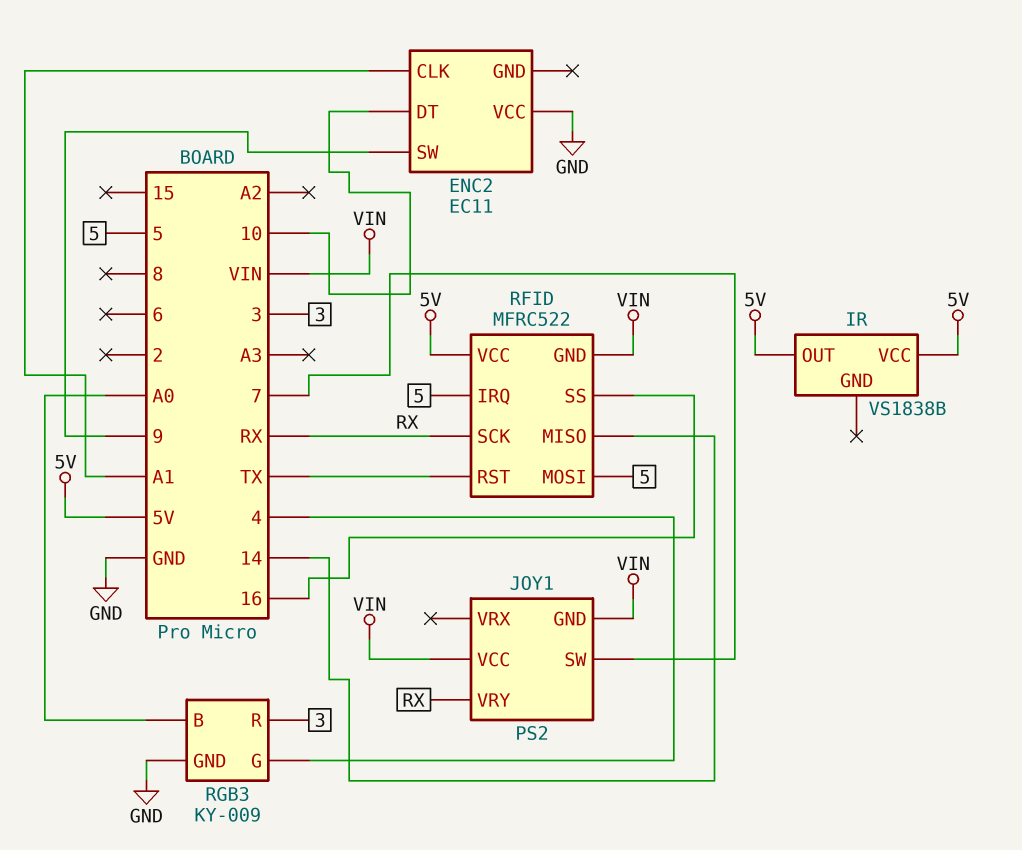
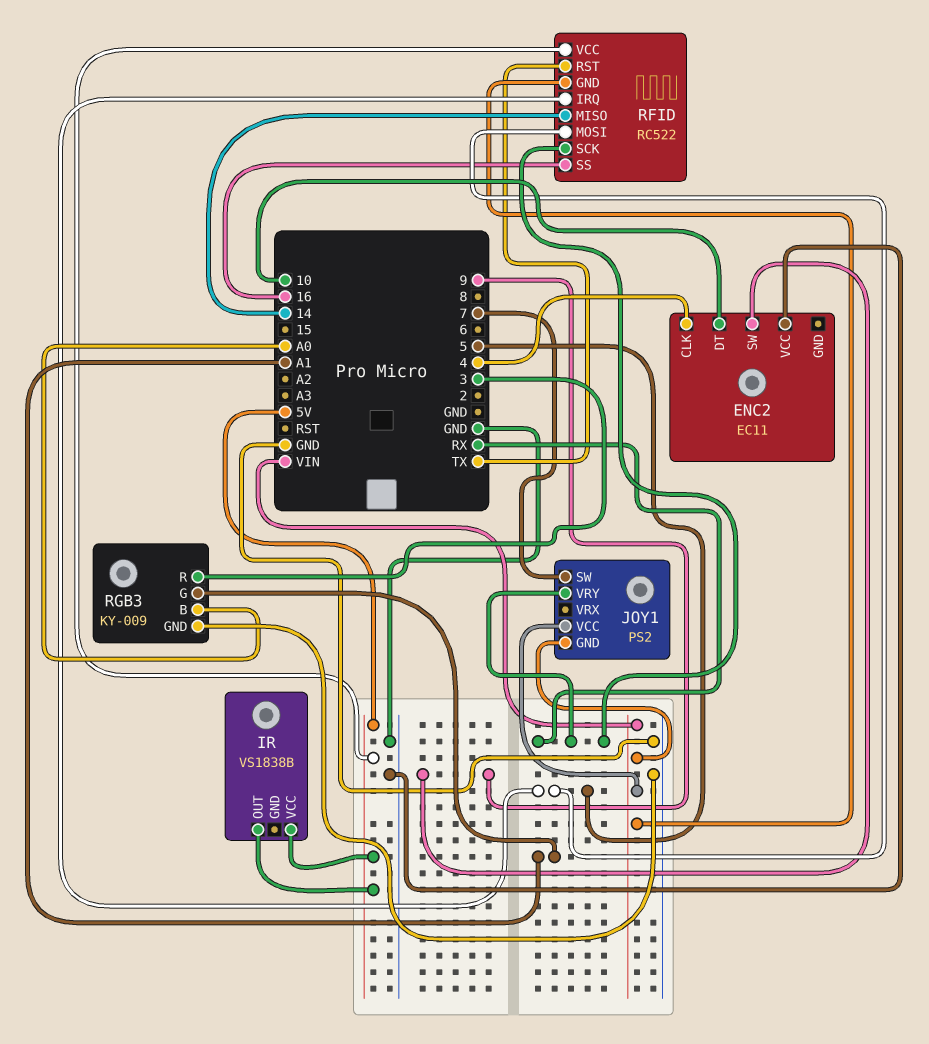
ENC2 pin CLK: A1 -> 4
RFID: MFRC522 -> RC522
RGB3 pin G: 4 -> A1

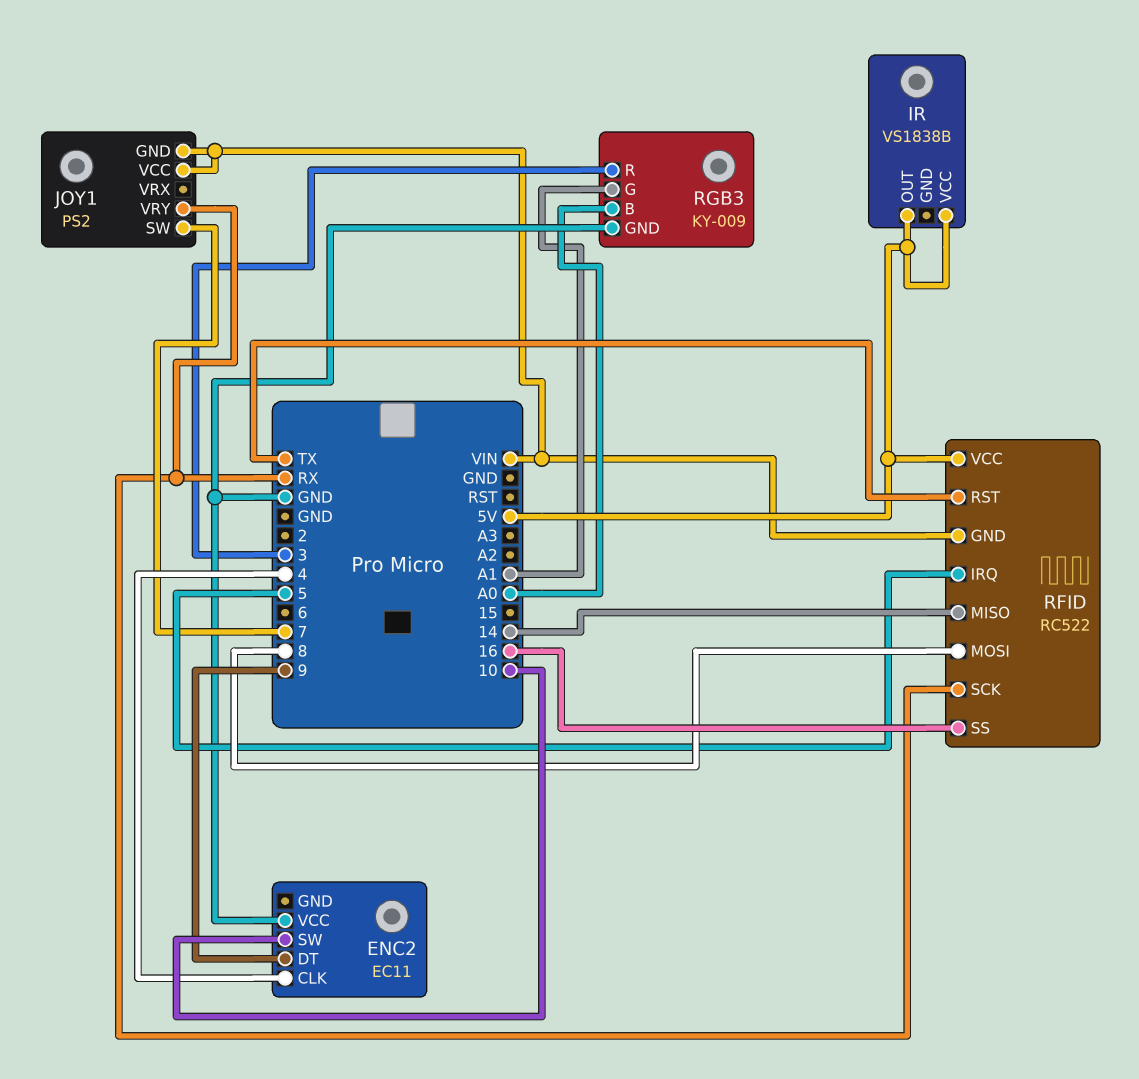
ENC2 pin DT: 10 -> 9
ENC2 pin SW: 9 -> 10
RFID pin MOSI: 5 -> 8

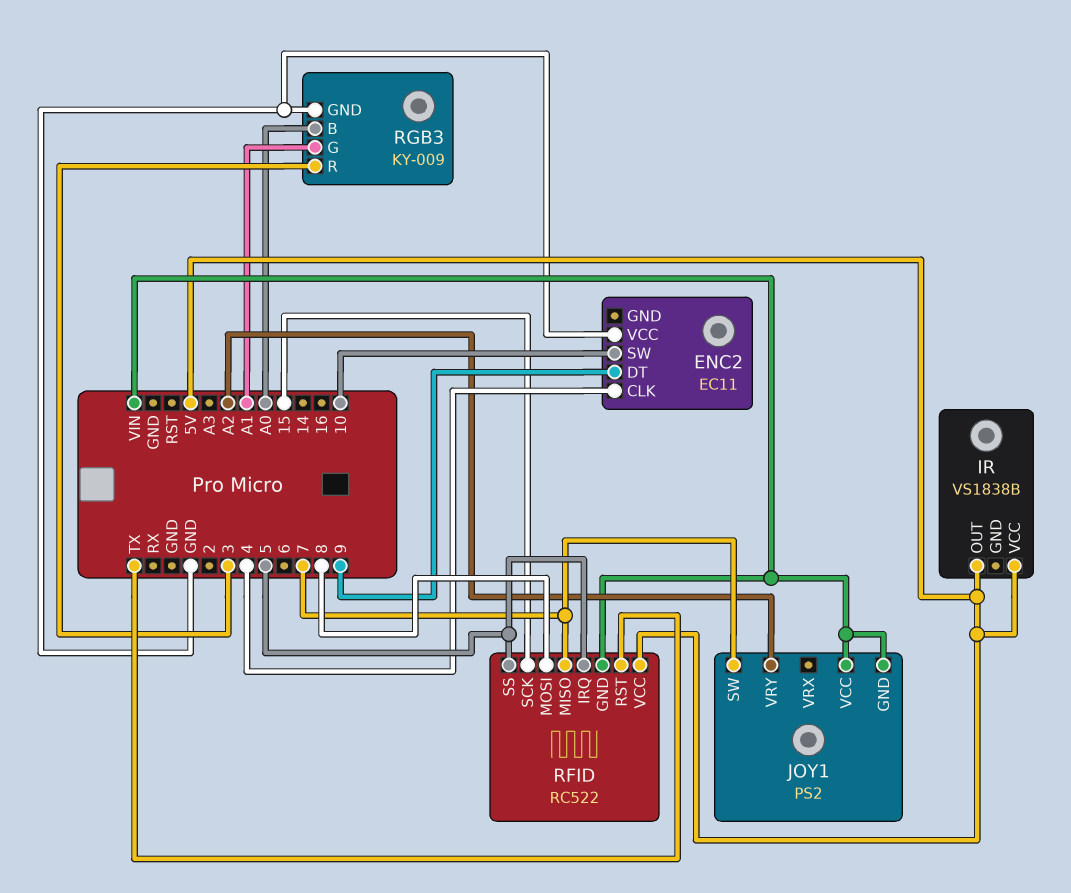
JOY1 pin VRY: RX -> A2
RFID pin MISO: 14 -> 7
RFID pin SCK: RX -> 15
RFID pin SS: 16 -> 5

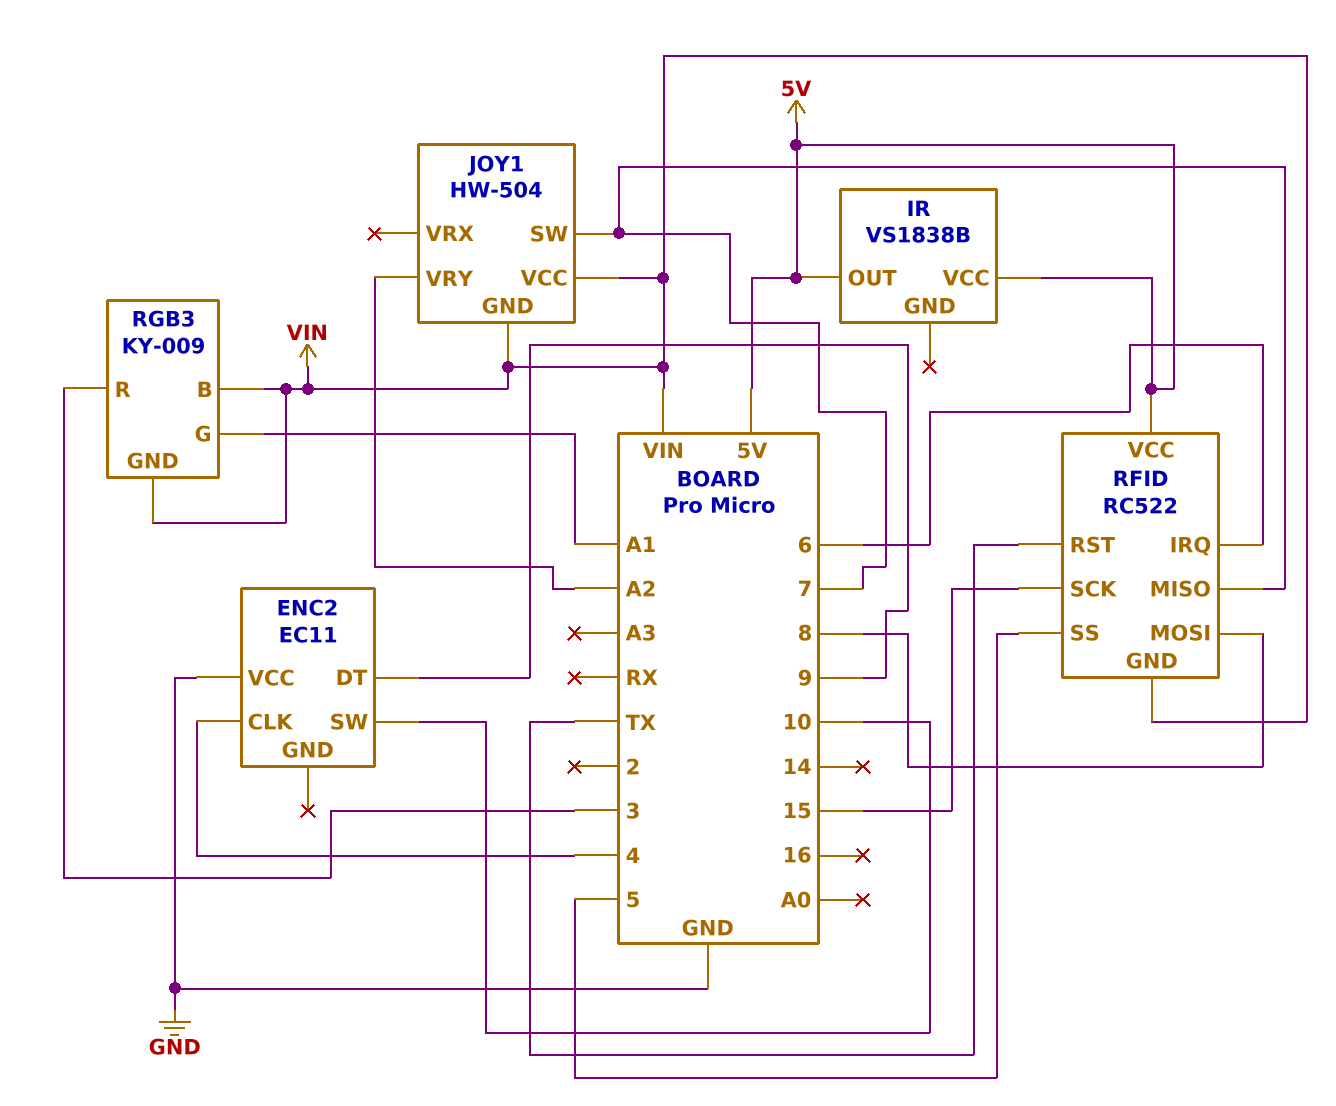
JOY1: PS2 -> HW-504
RFID pin IRQ: 5 -> 6
RGB3 pin B: A0 -> VIN
RGB3 pin GND: GND -> VIN

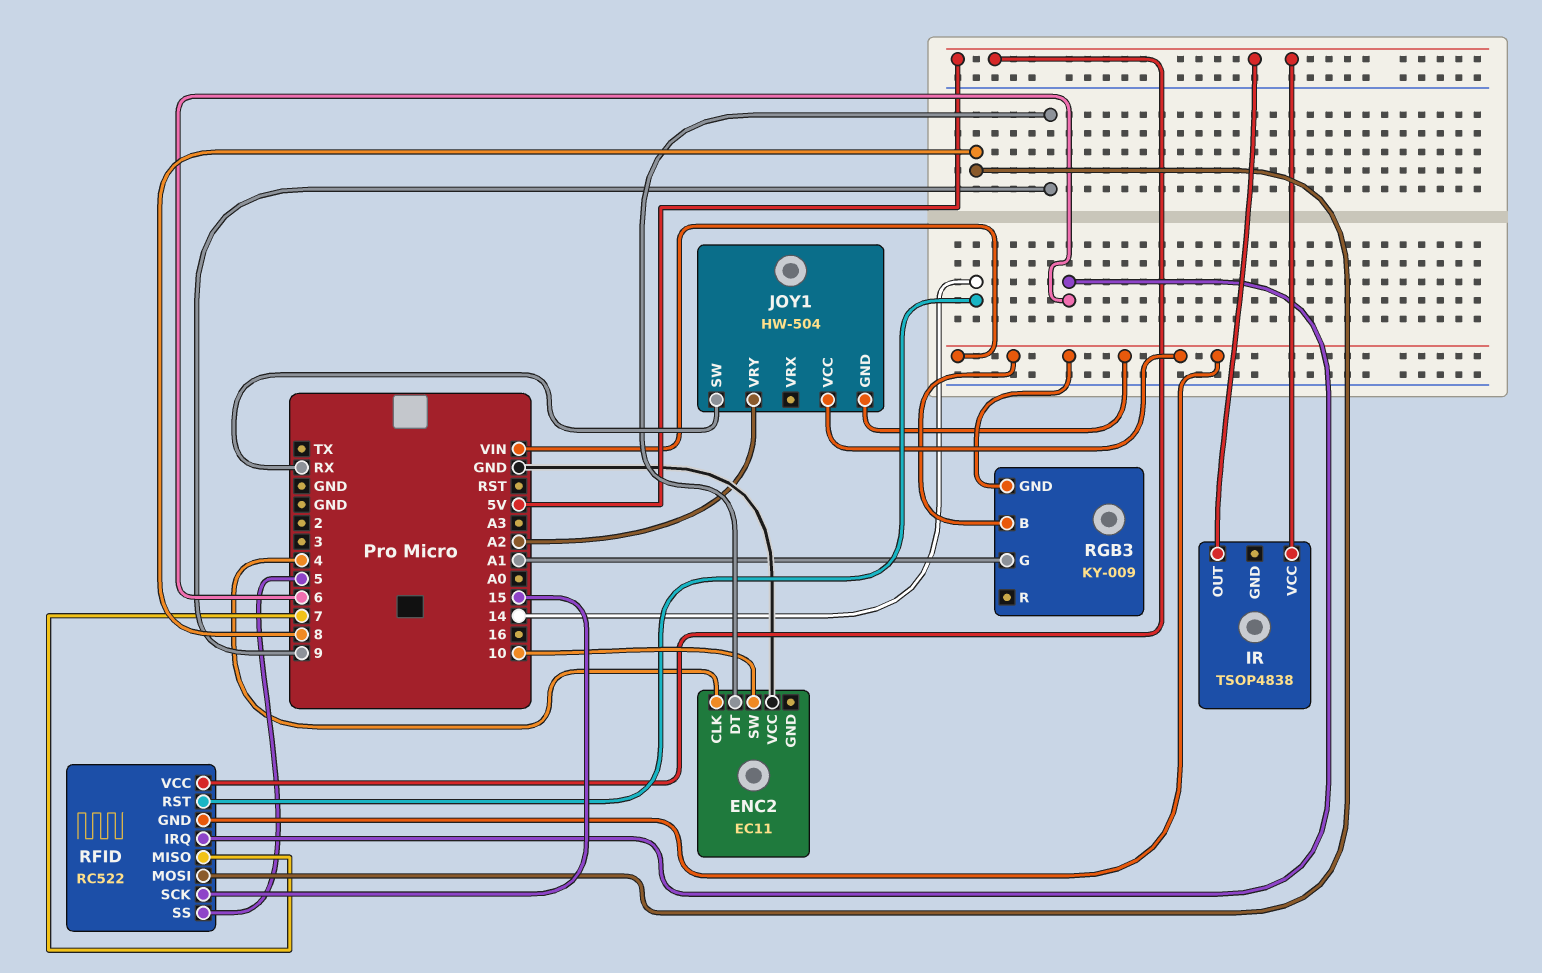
IR: VS1838B -> TSOP4838
JOY1 pin SW: 7 -> RX
RFID pin RST: TX -> 14
RGB3 pin R: 3 -> none

